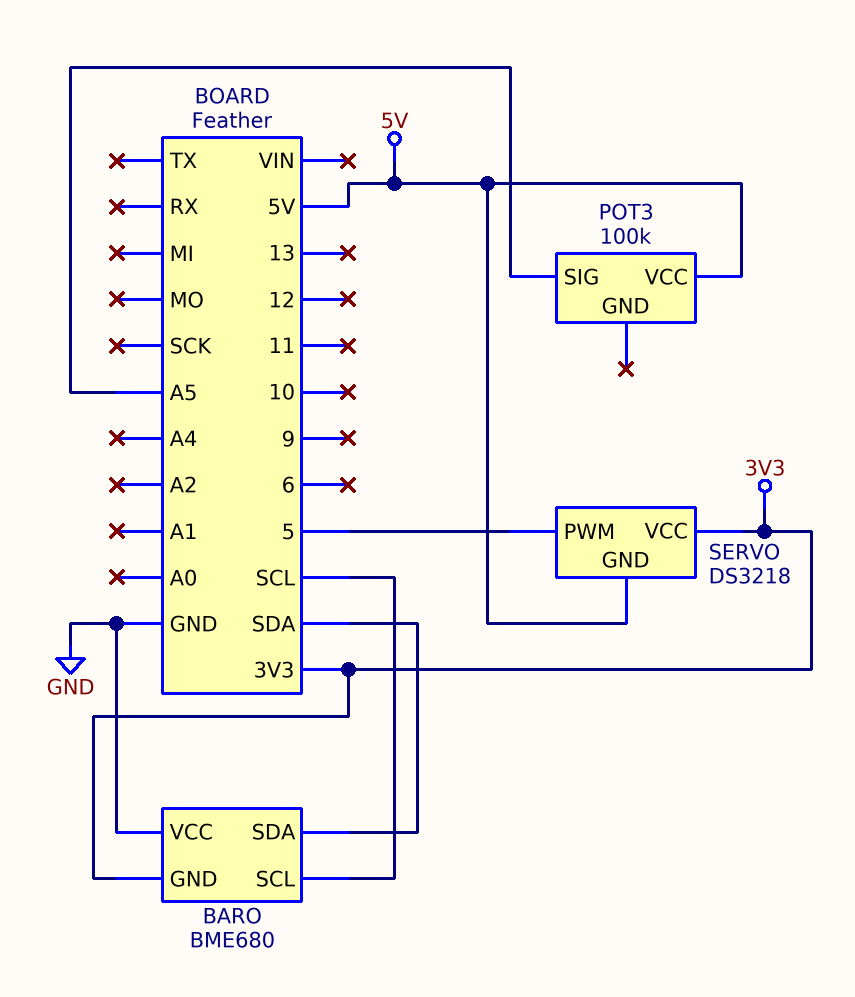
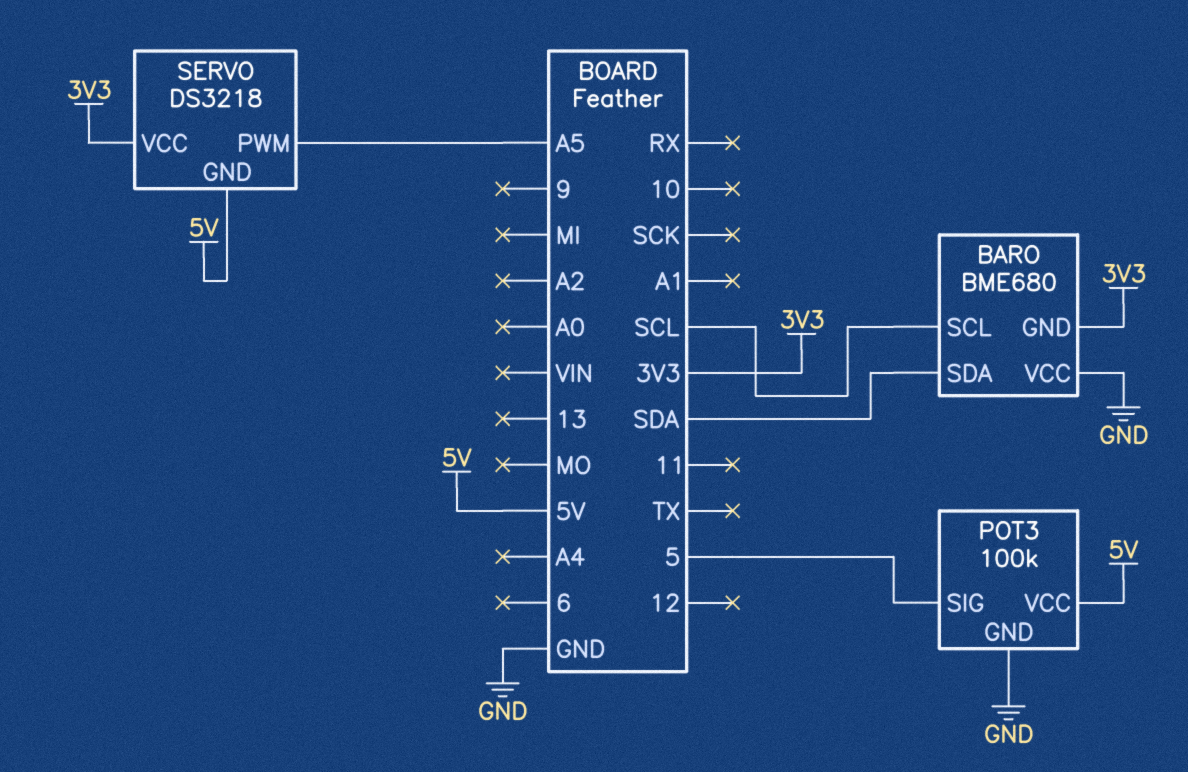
POT3 pin GND: none -> GND
POT3 pin SIG: A5 -> 5
SERVO pin PWM: 5 -> A5

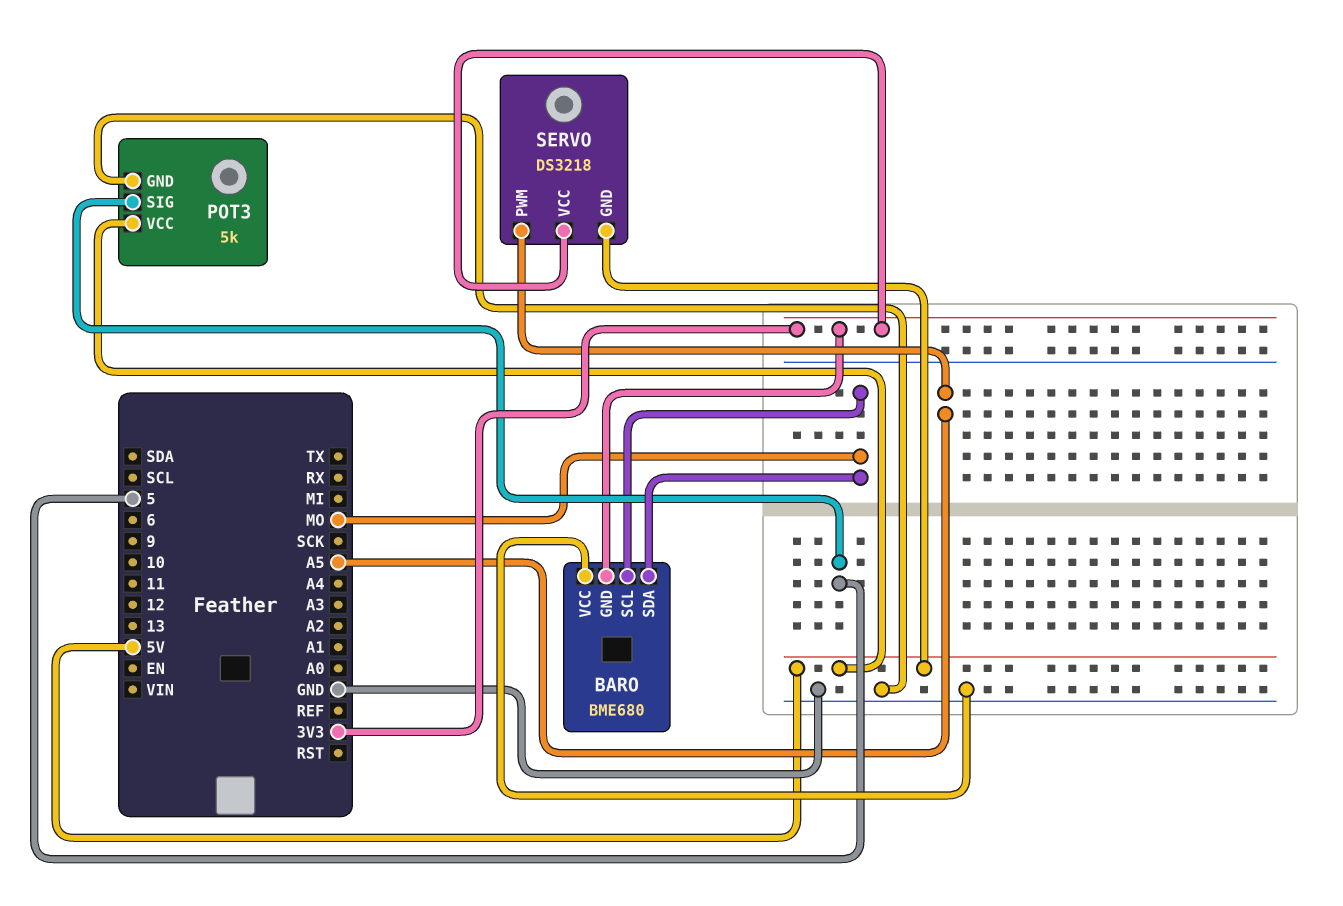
BARO pin SCL: SCL -> MO
BARO pin SDA: SDA -> MO
POT3: 100k -> 5k

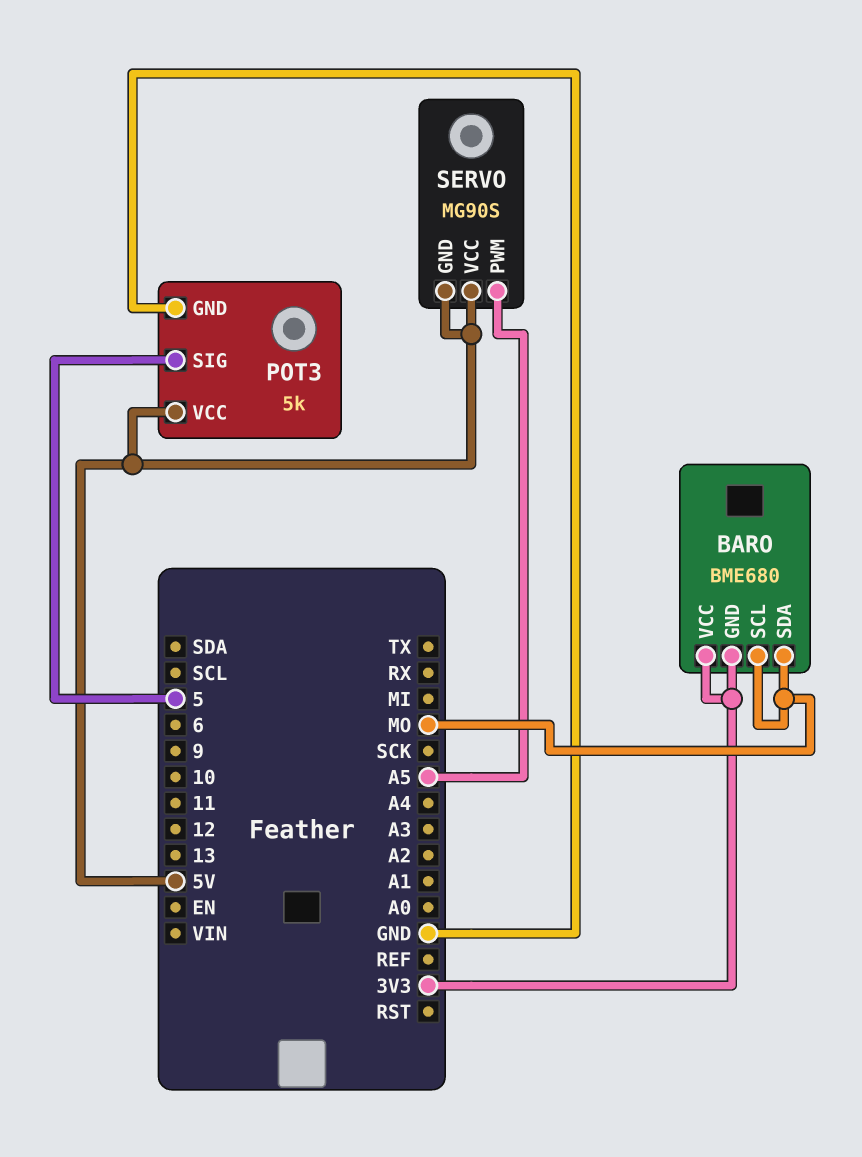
BARO pin VCC: GND -> 3V3
SERVO: DS3218 -> MG90S
SERVO pin VCC: 3V3 -> 5V

